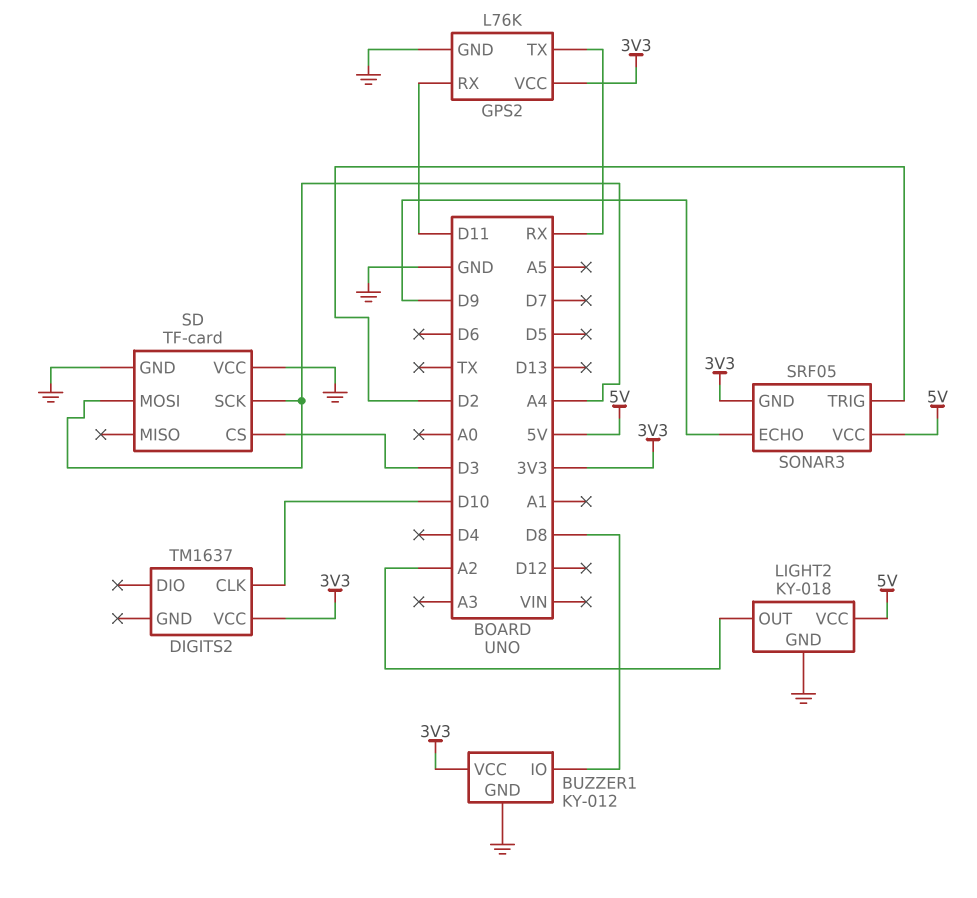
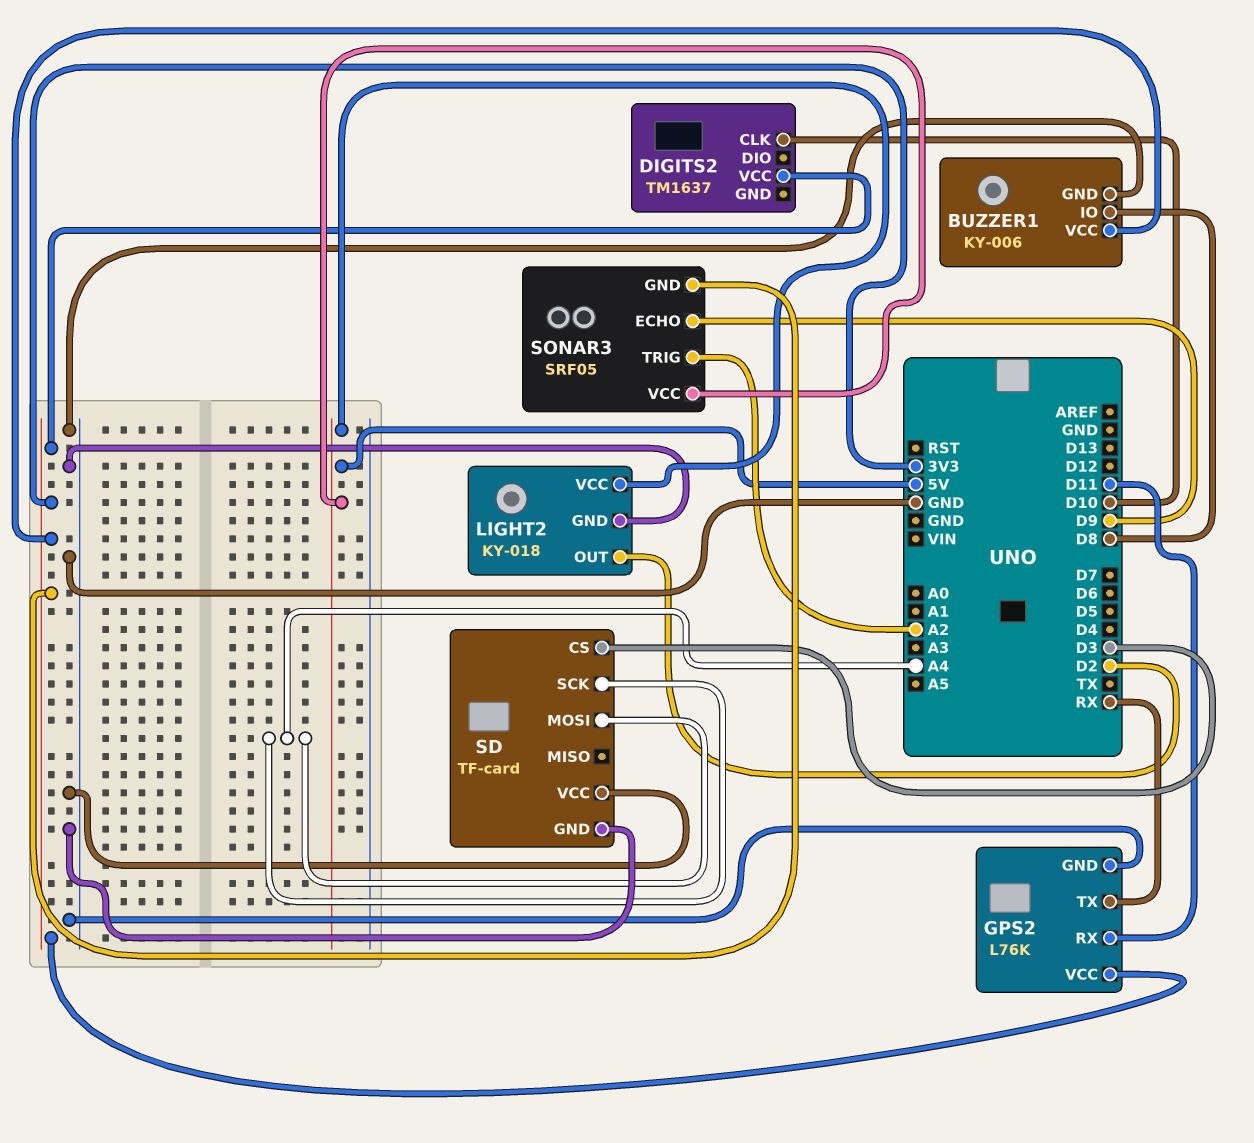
BUZZER1: KY-012 -> KY-006
LIGHT2 pin OUT: A2 -> D2
SONAR3 pin TRIG: D2 -> A2

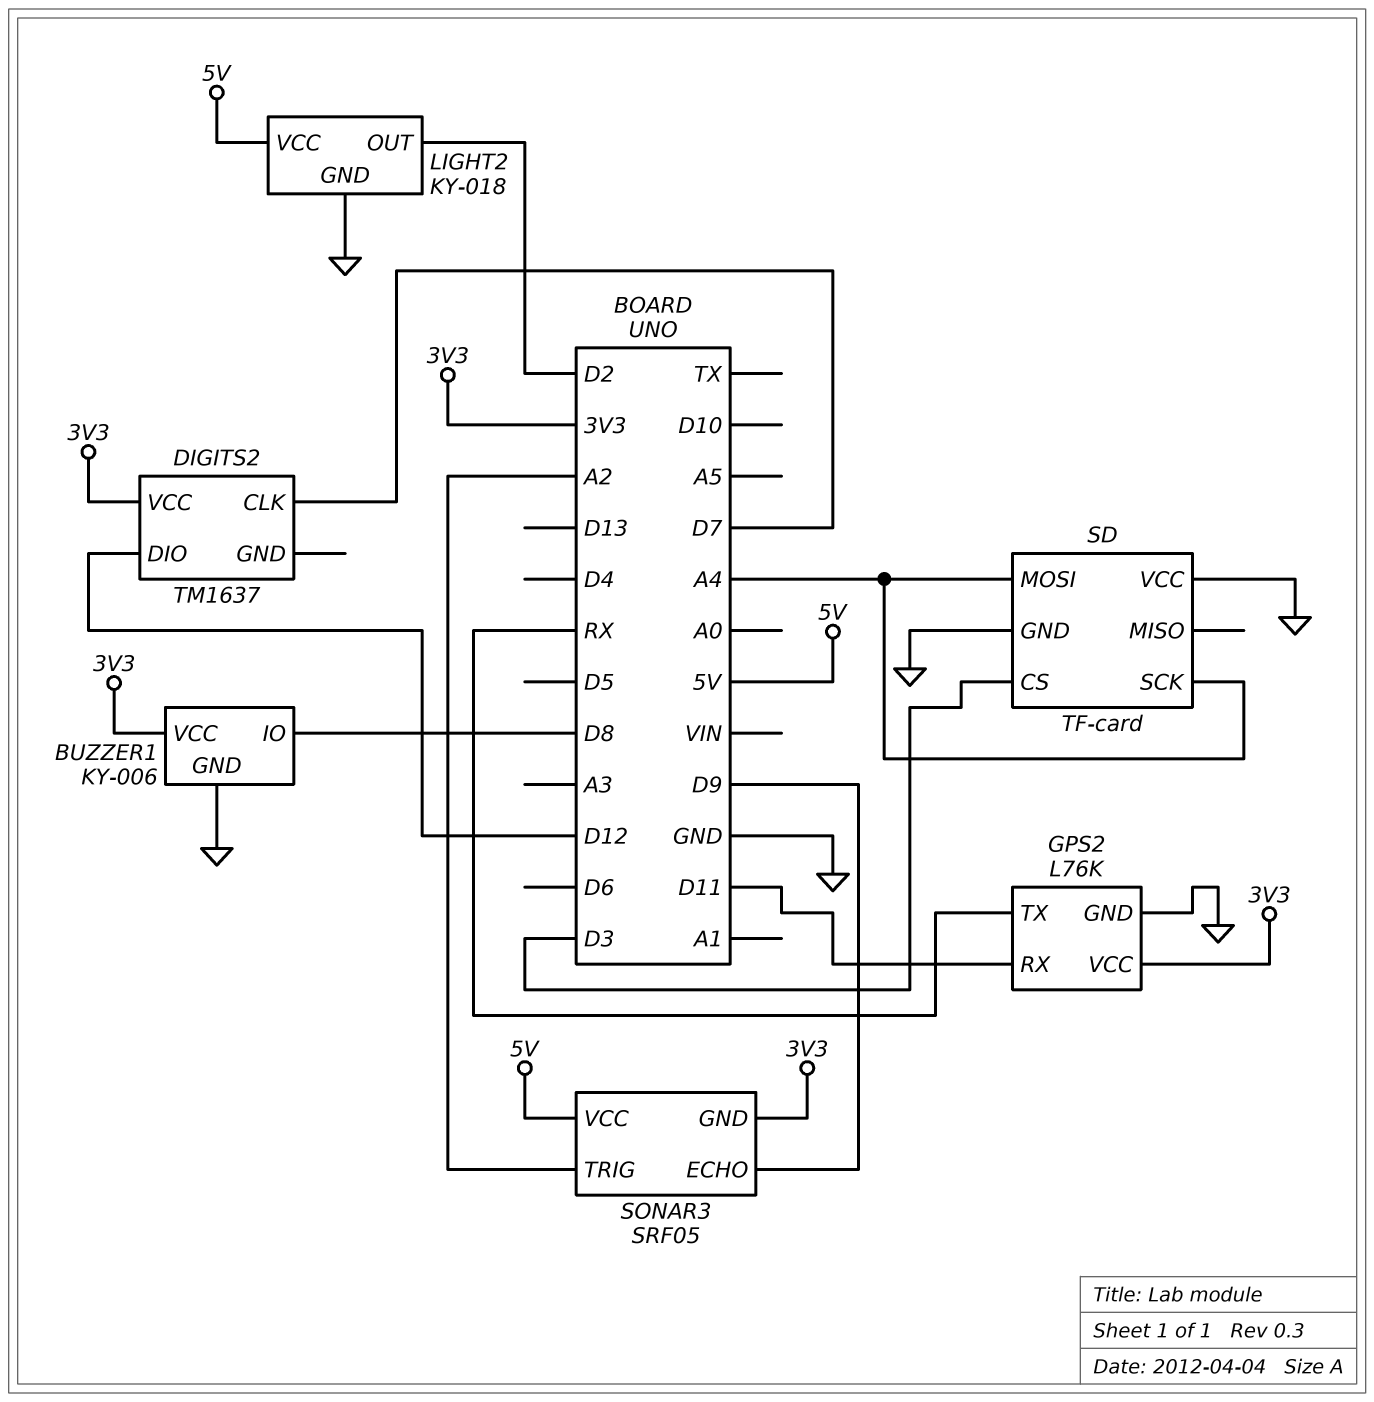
DIGITS2 pin CLK: D10 -> D7
DIGITS2 pin DIO: none -> D12

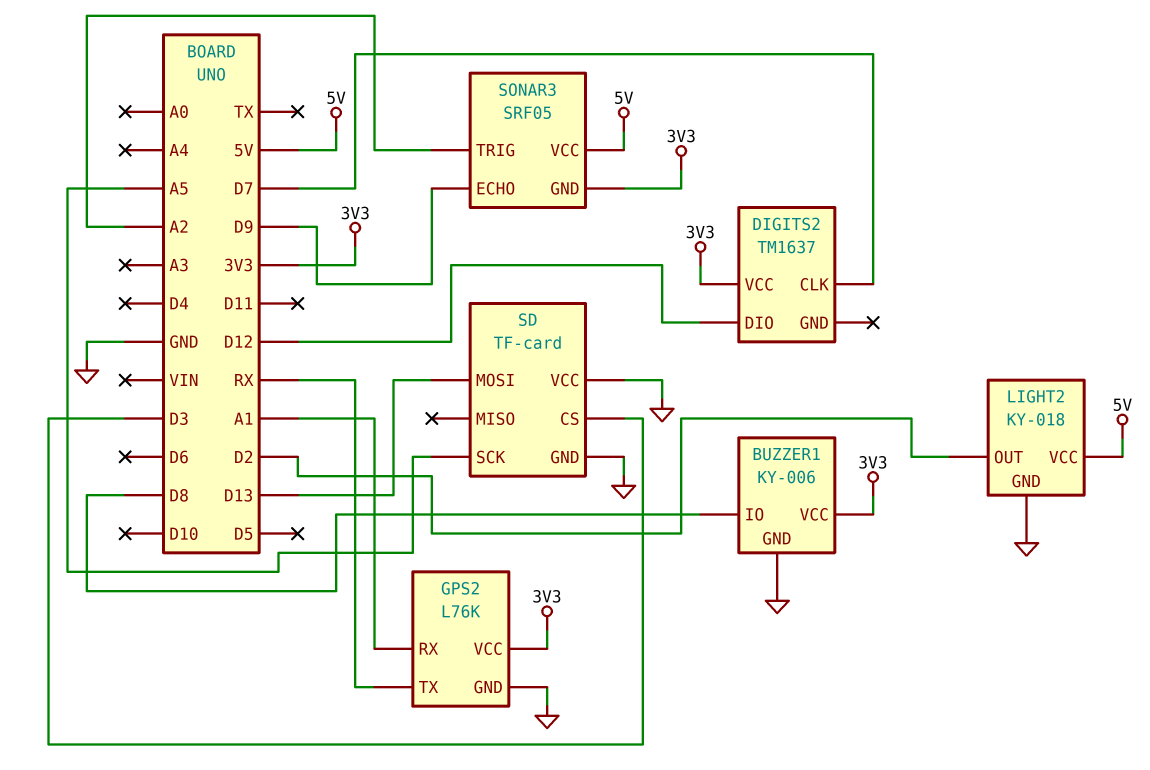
GPS2 pin RX: D11 -> A1
SD pin MOSI: A4 -> D13
SD pin SCK: A4 -> A5

